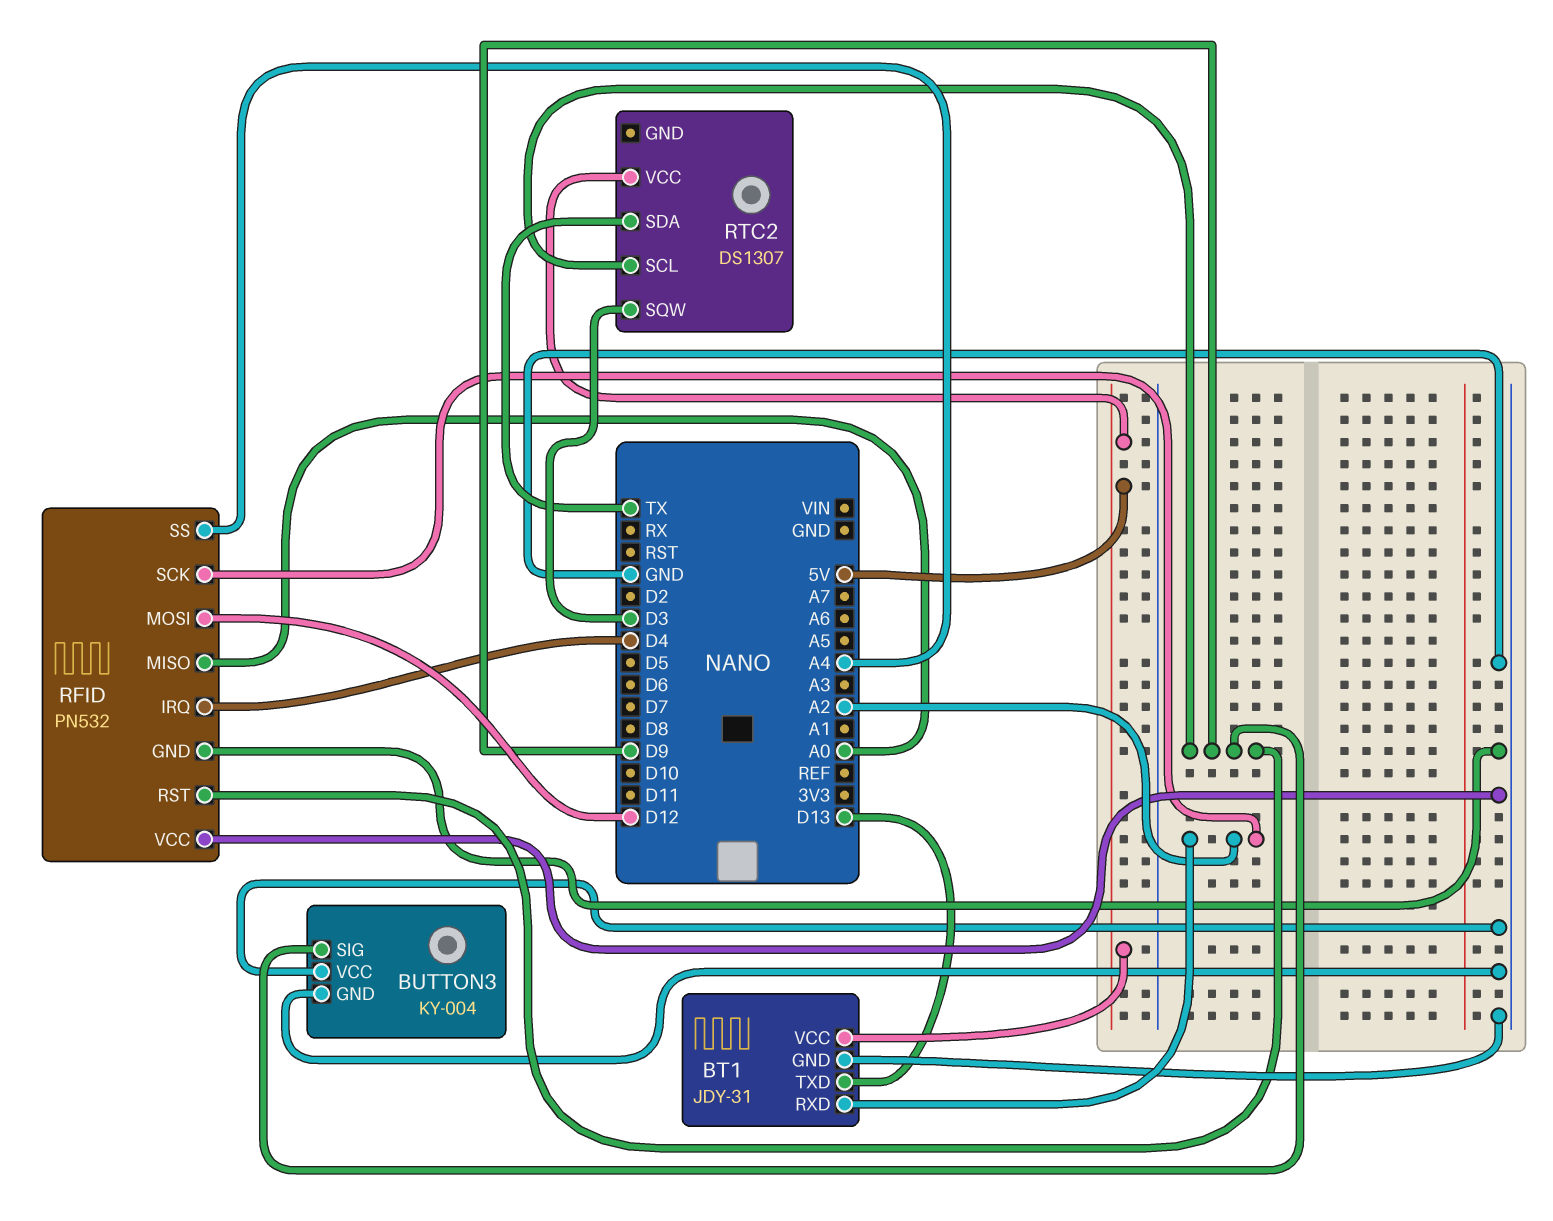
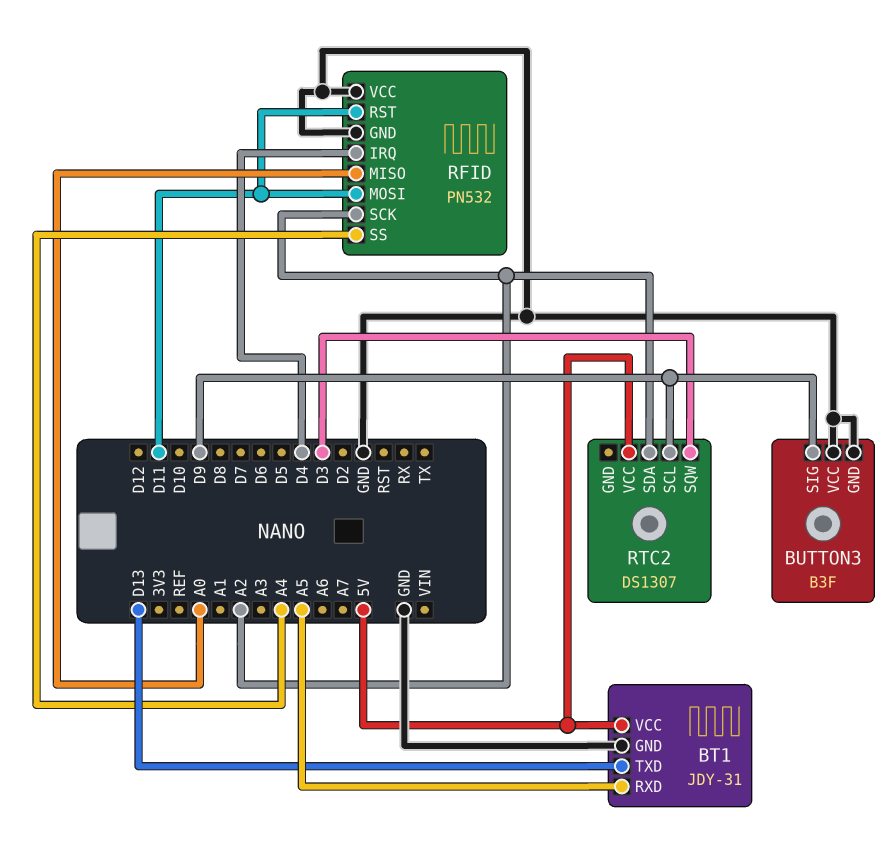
BT1 pin RXD: A2 -> A5
BUTTON3: KY-004 -> B3F
RFID pin MOSI: D12 -> D11
RFID pin RST: D9 -> D11
RTC2 pin SDA: TX -> A2

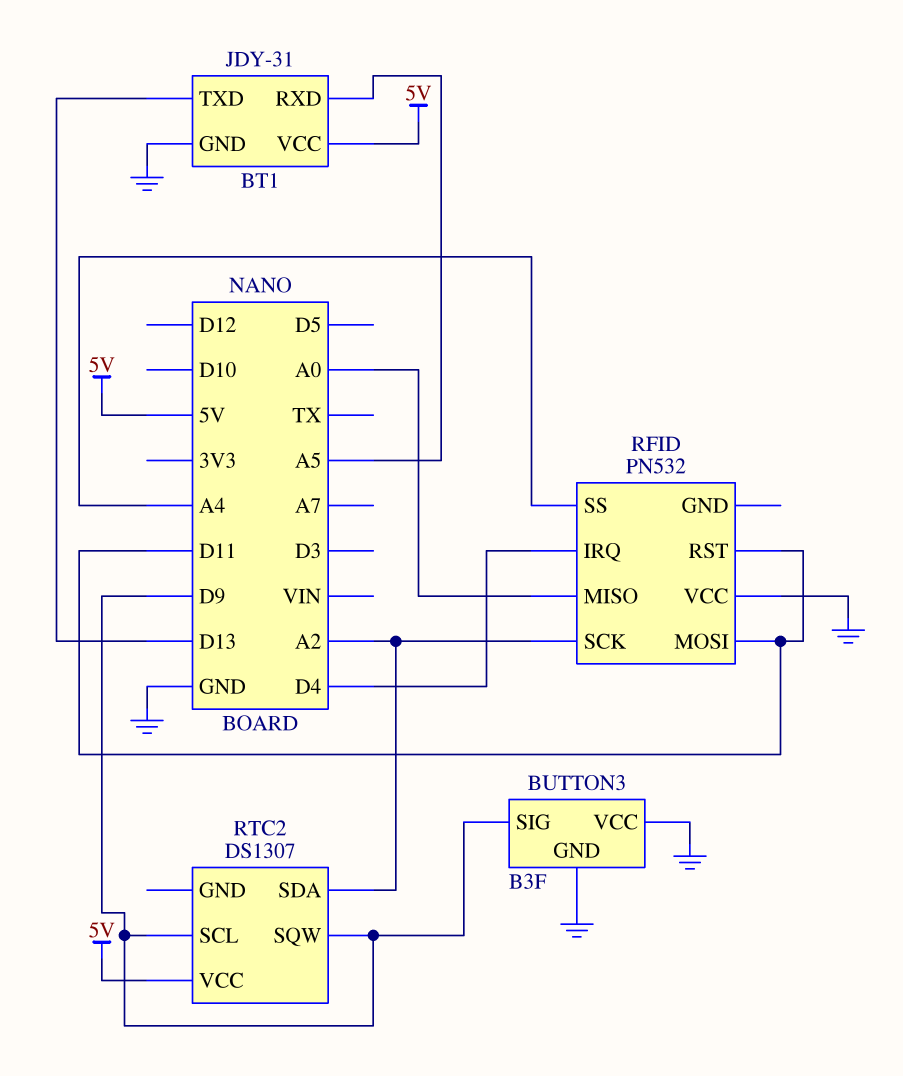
RFID pin GND: GND -> none
RTC2 pin SQW: D3 -> D9

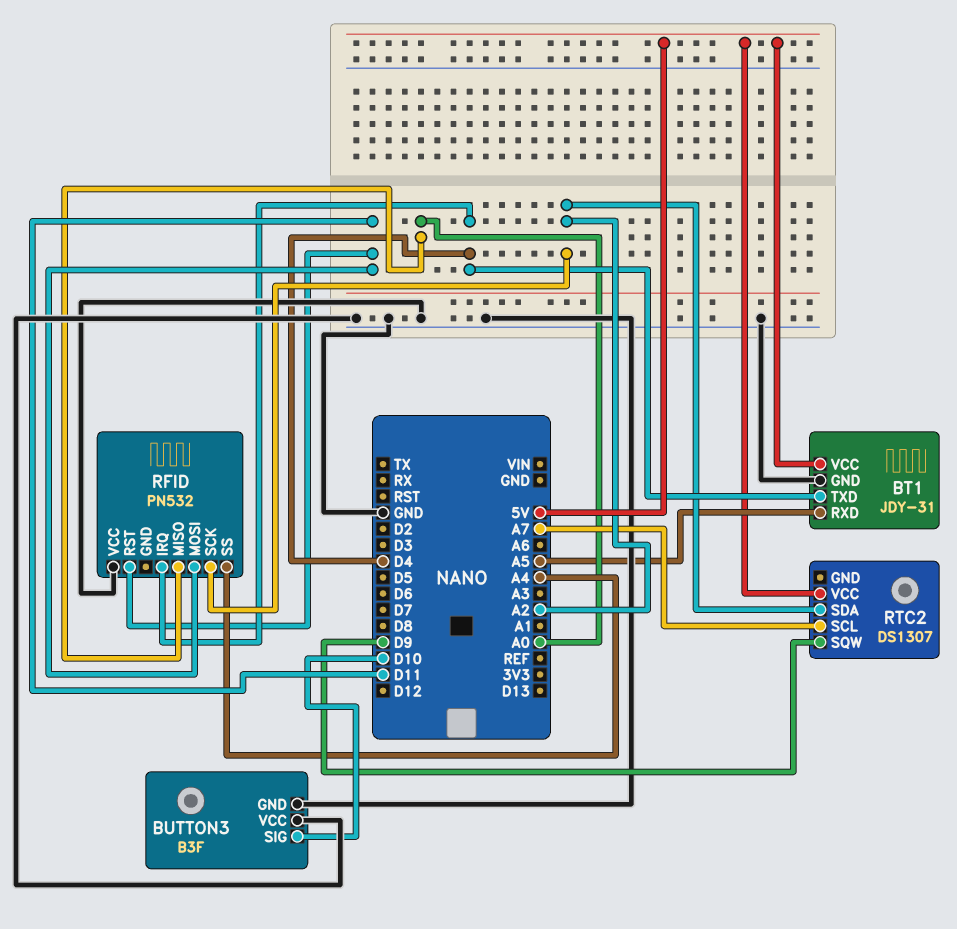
BT1 pin TXD: D13 -> D4
BUTTON3 pin SIG: D9 -> D10
RTC2 pin SCL: D9 -> A7

